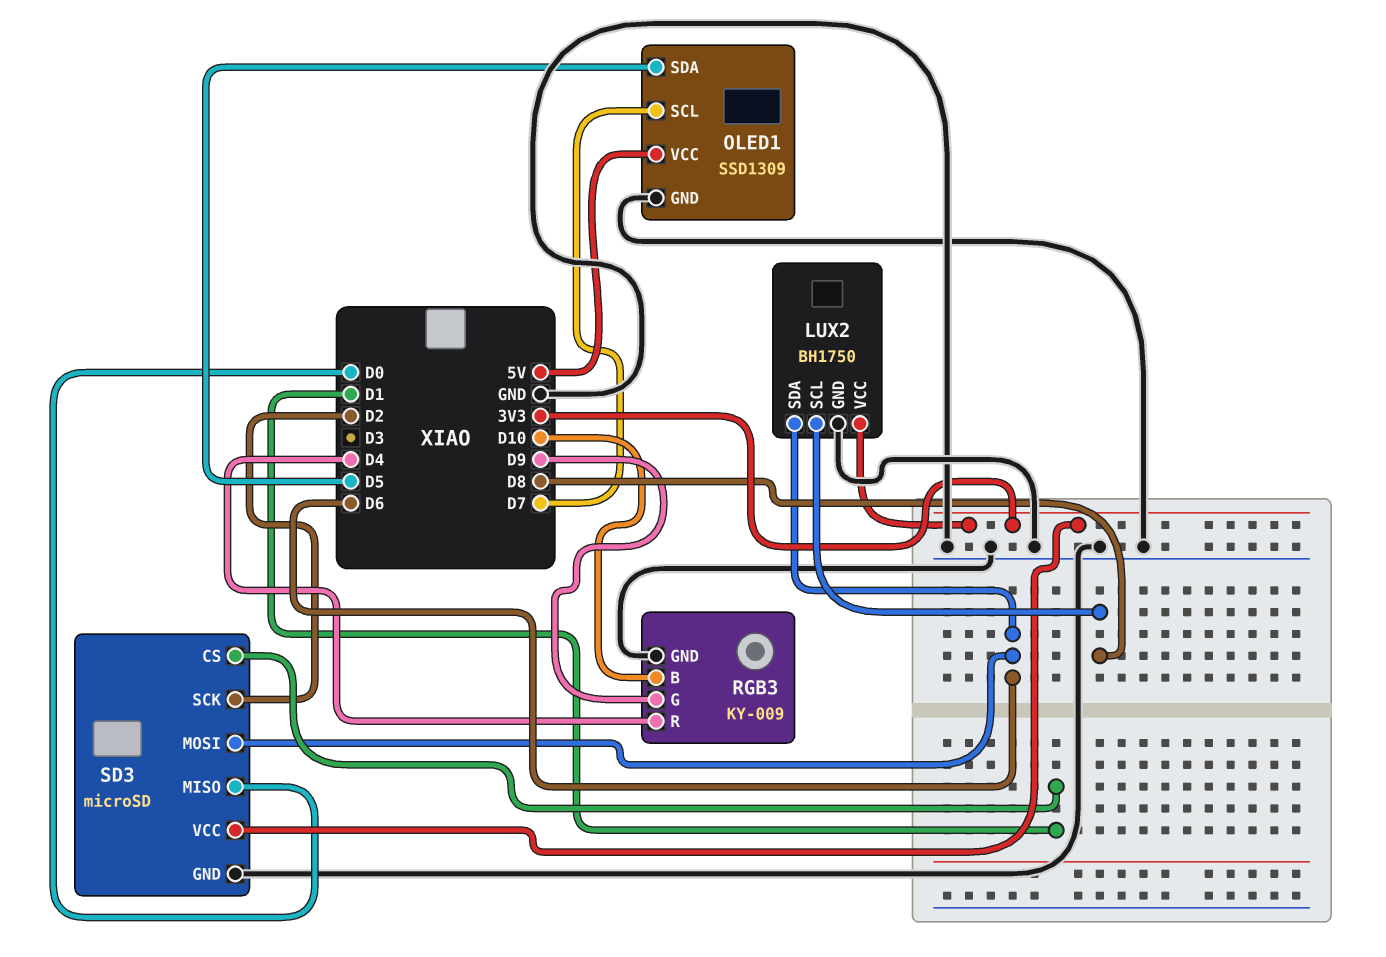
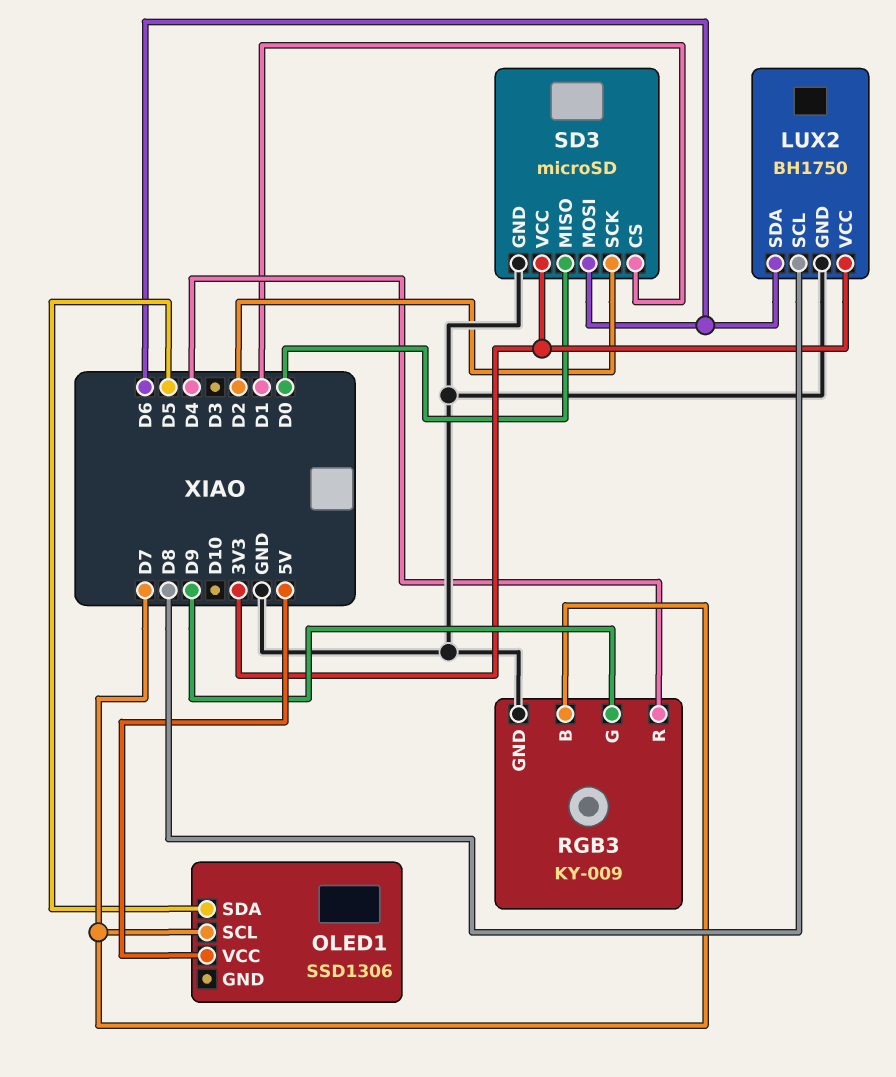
OLED1: SSD1309 -> SSD1306
OLED1 pin GND: GND -> none
RGB3 pin B: D10 -> D7

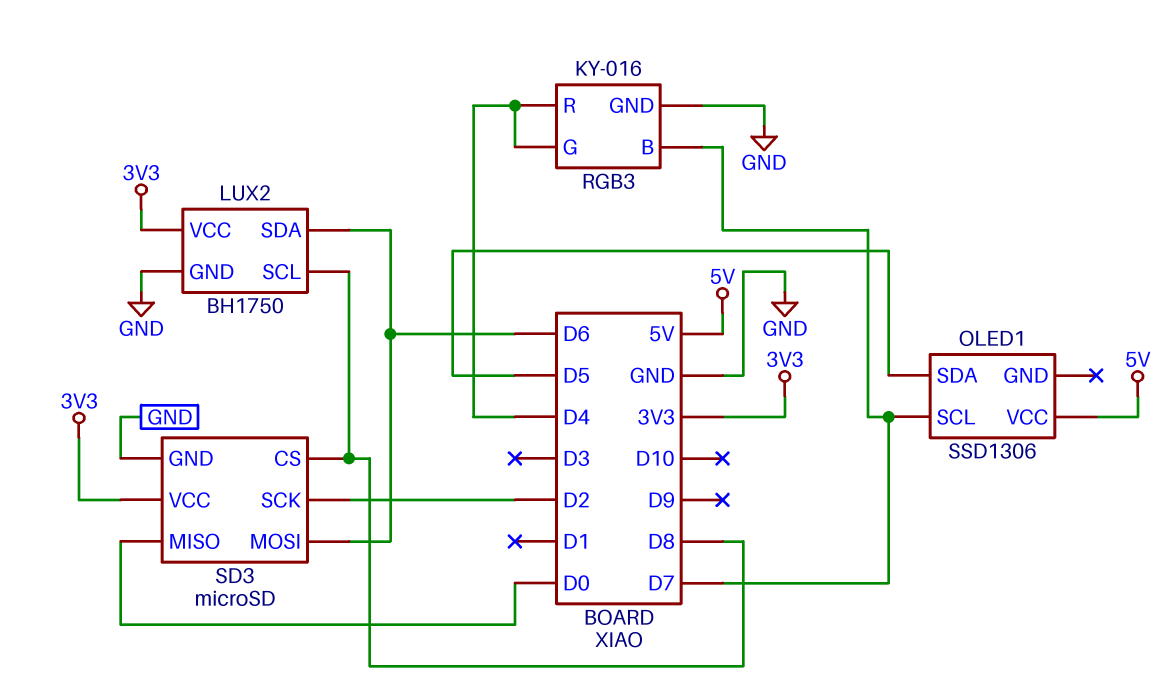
RGB3: KY-009 -> KY-016
RGB3 pin G: D9 -> D4
SD3 pin CS: D1 -> D8

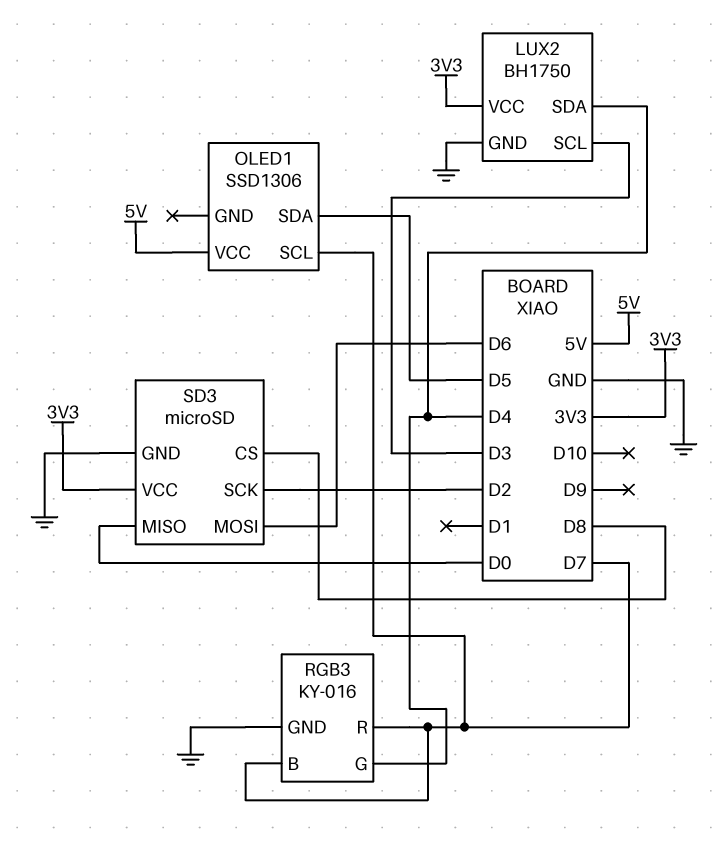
LUX2 pin SCL: D8 -> D3
LUX2 pin SDA: D6 -> D4
RGB3 pin R: D4 -> D7

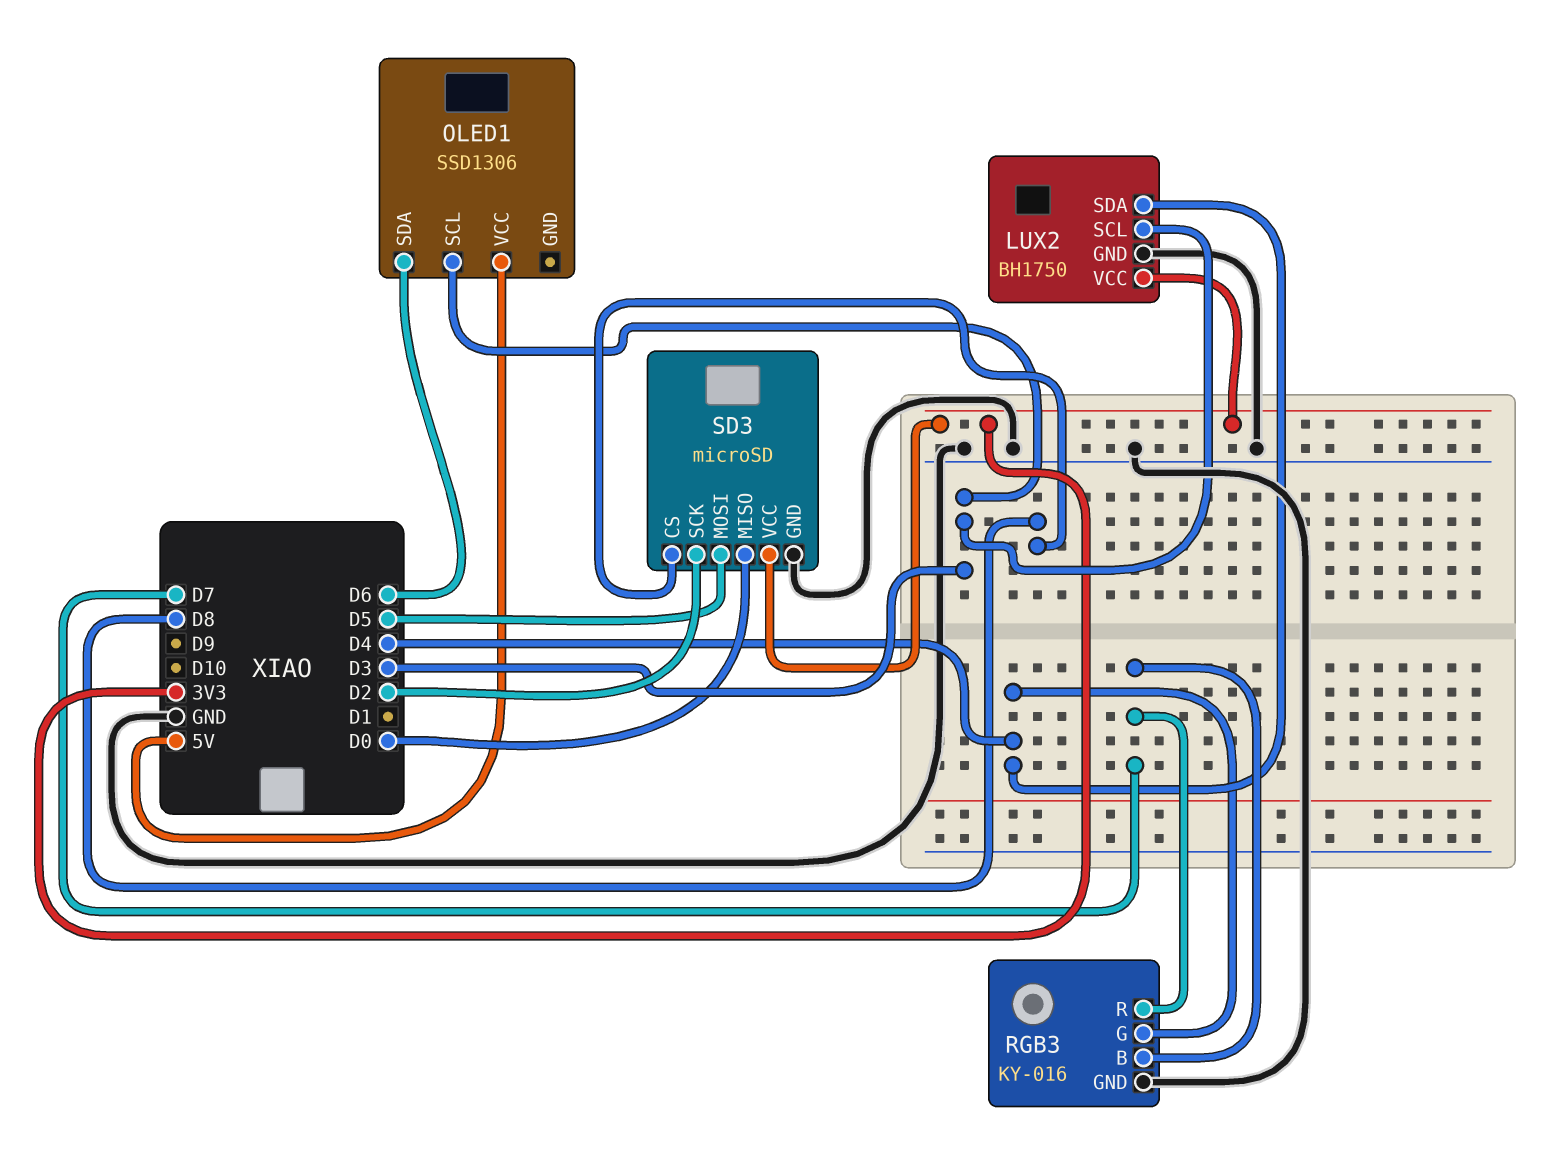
OLED1 pin SCL: D7 -> D3
OLED1 pin SDA: D5 -> D6
SD3 pin MOSI: D6 -> D5

